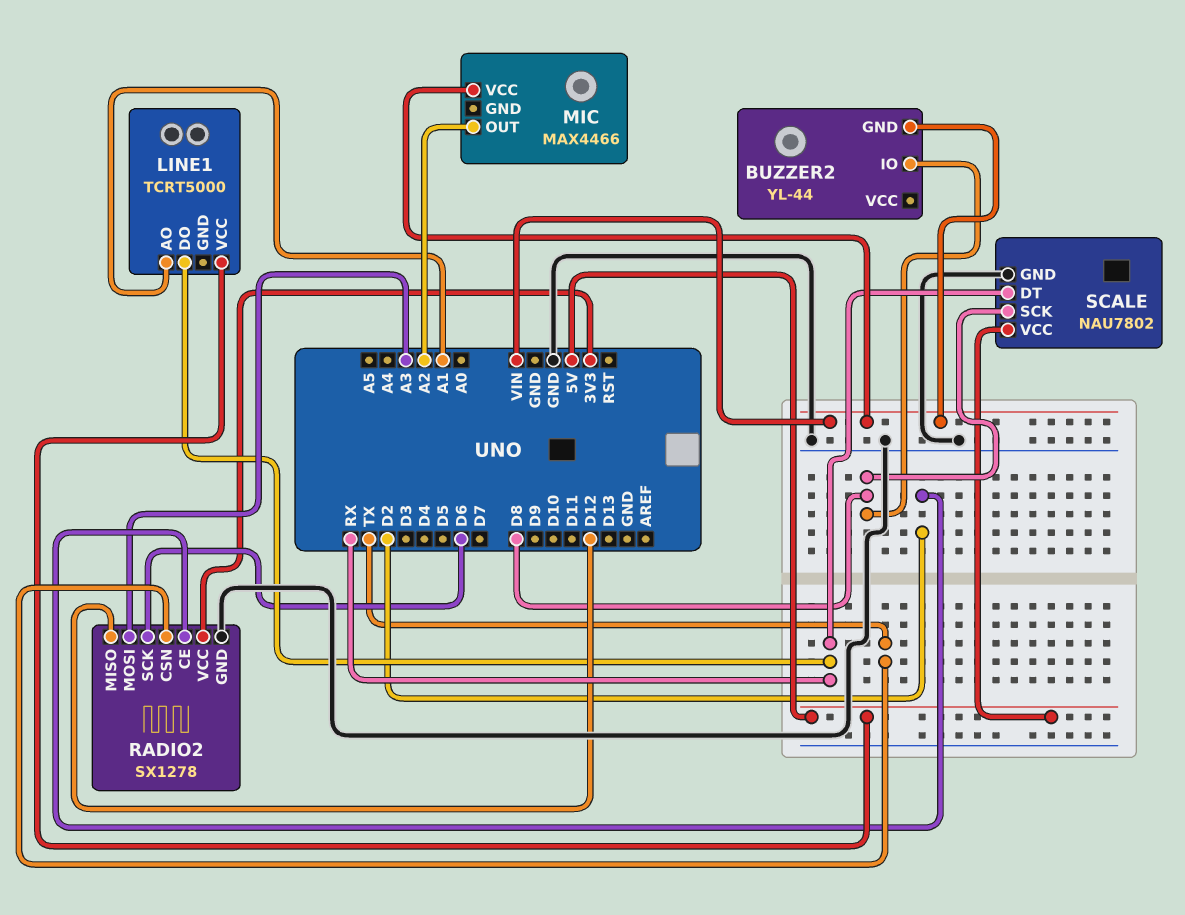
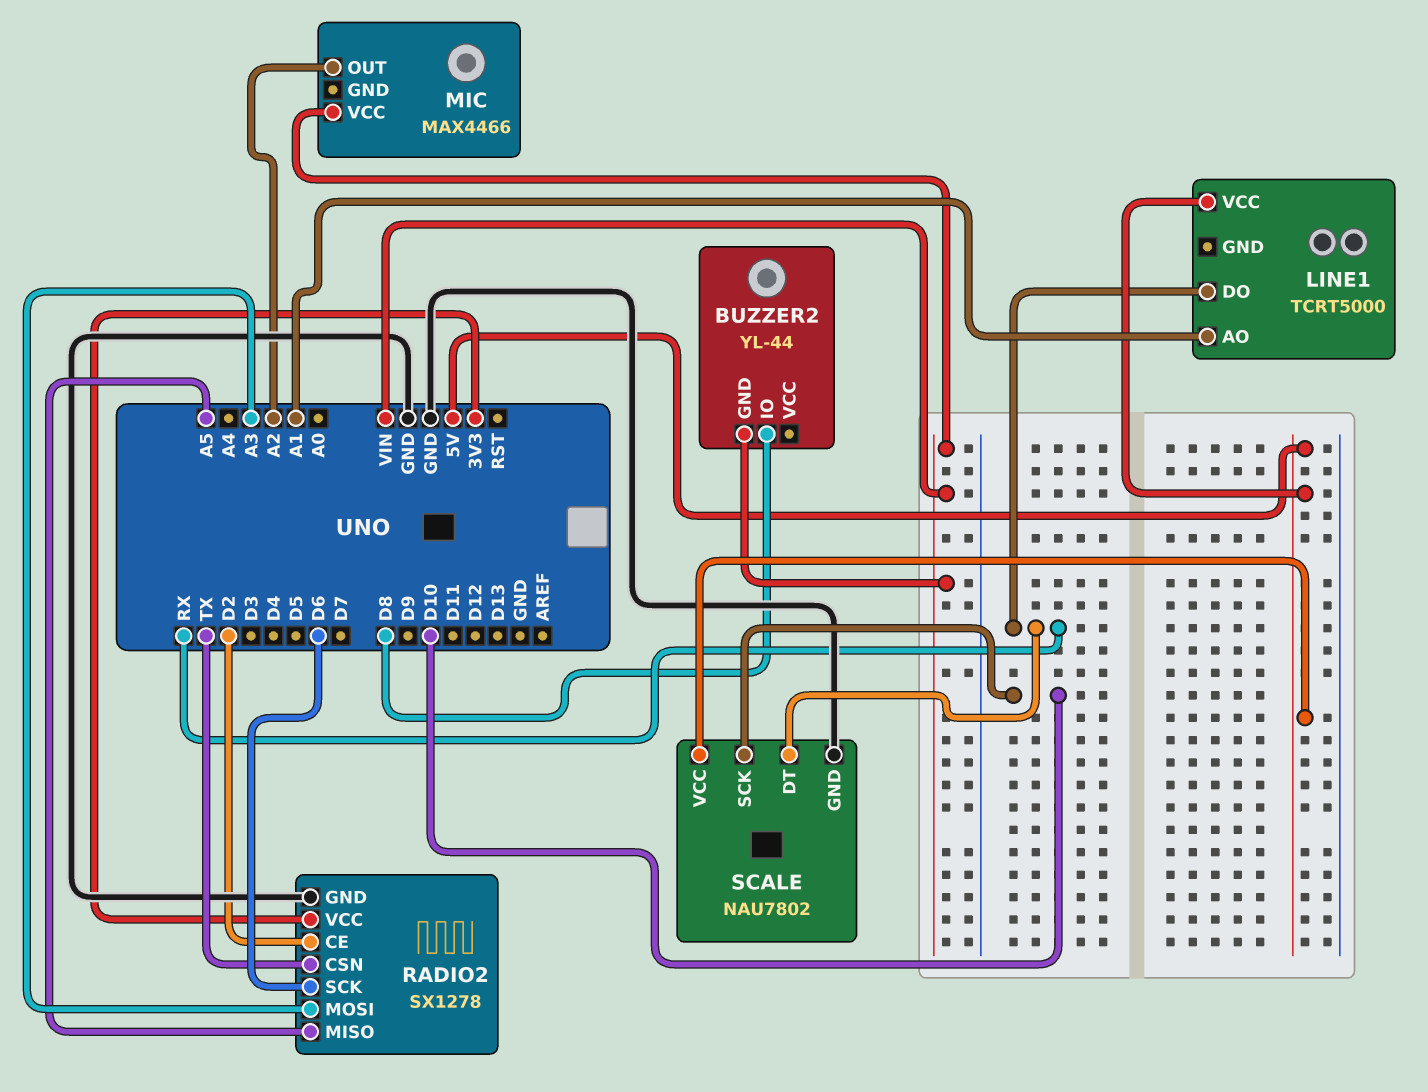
RADIO2 pin MISO: D12 -> A5
SCALE pin SCK: D8 -> D10

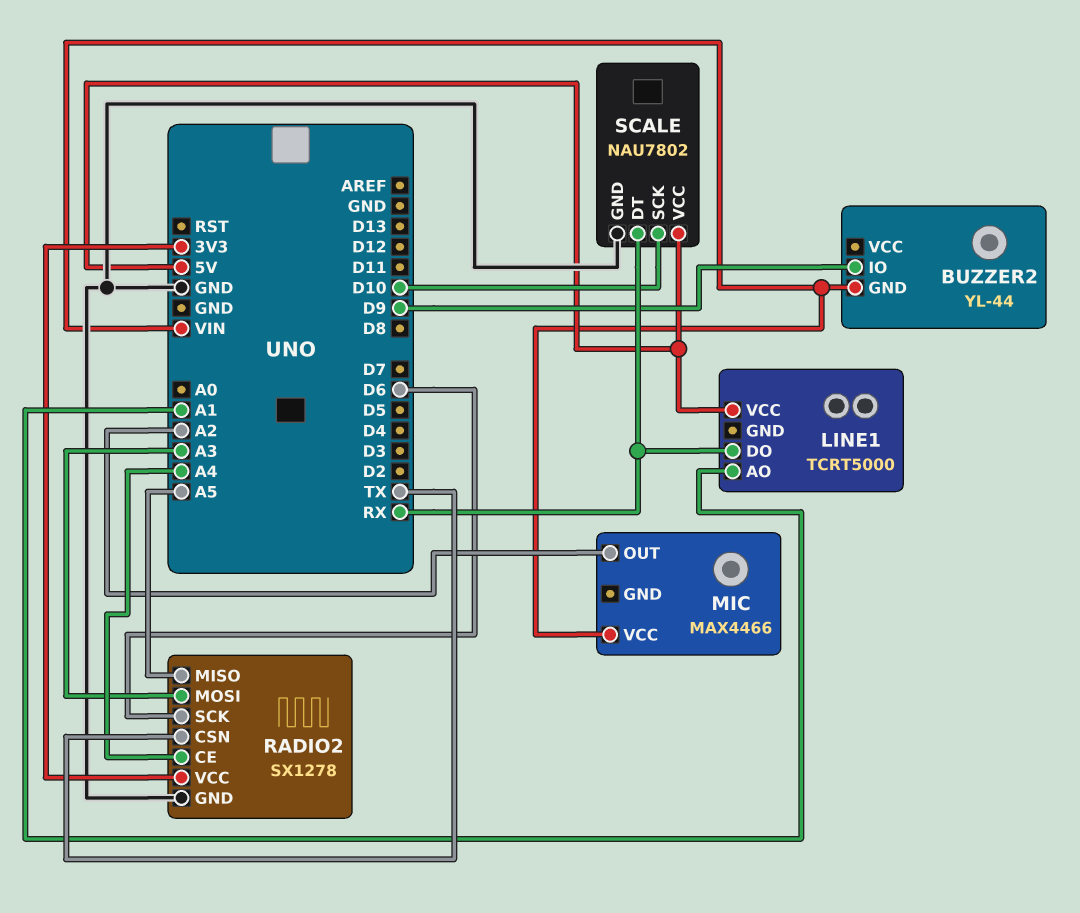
BUZZER2 pin IO: D8 -> D9
RADIO2 pin CE: D2 -> A4

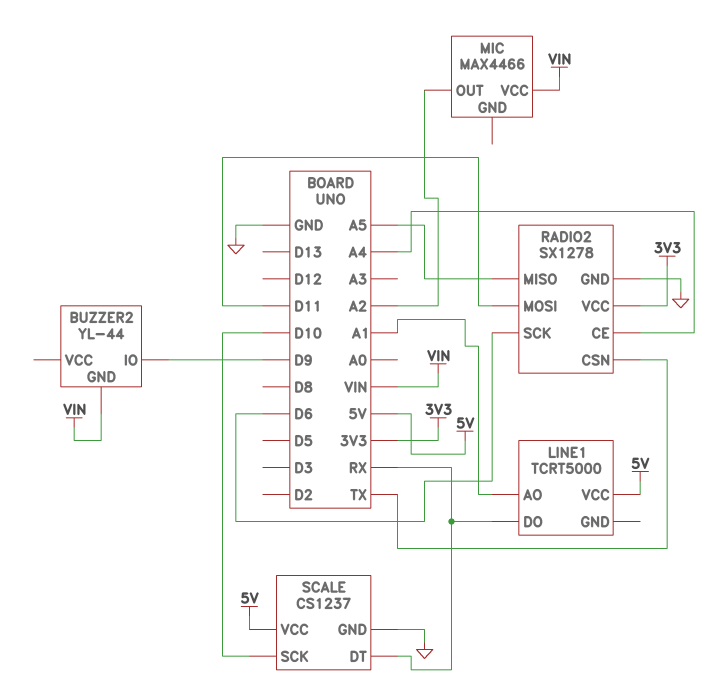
RADIO2 pin MOSI: A3 -> D11
SCALE: NAU7802 -> CS1237

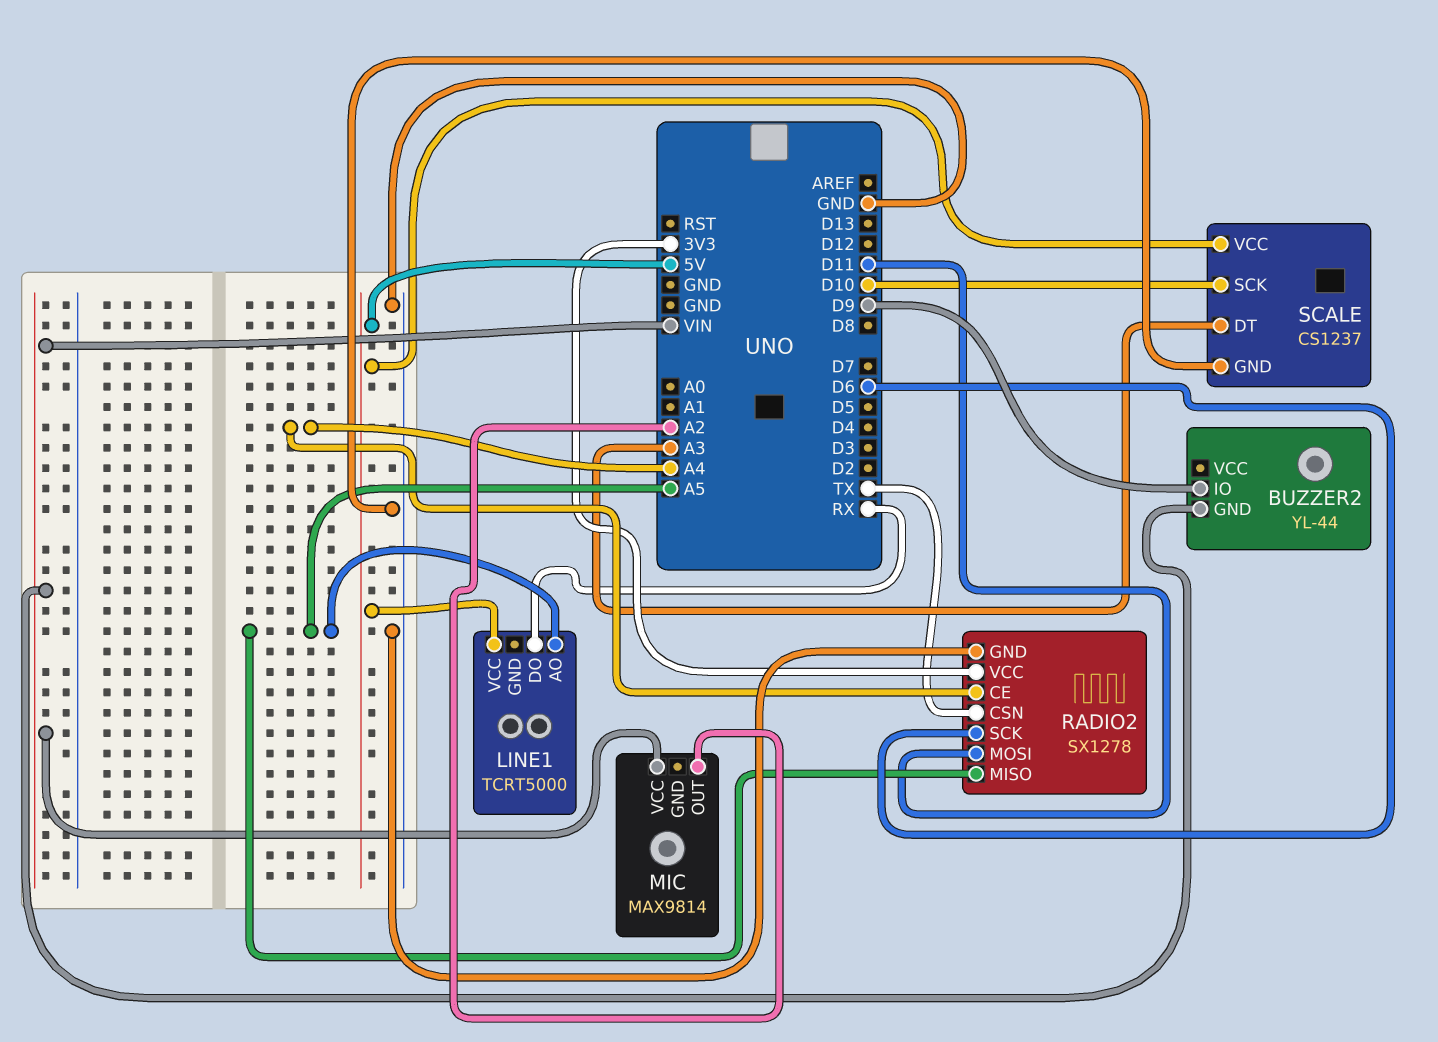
LINE1 pin AO: A1 -> A5
MIC: MAX4466 -> MAX9814
SCALE pin DT: RX -> A3

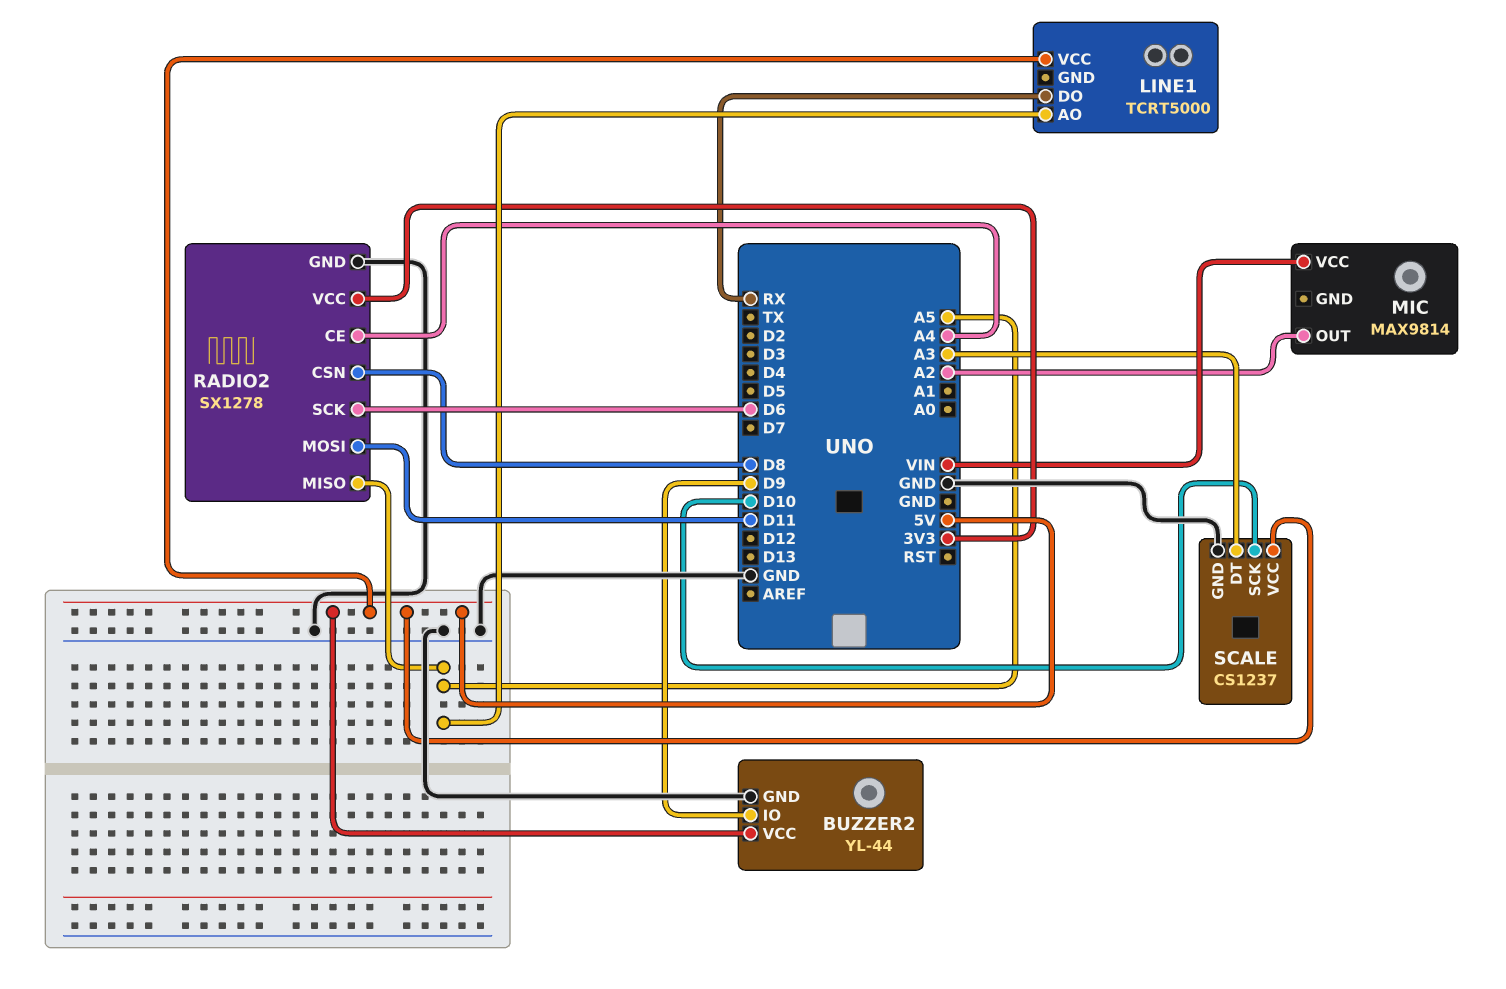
BUZZER2 pin GND: VIN -> GND
BUZZER2 pin VCC: none -> 5V
RADIO2 pin CSN: TX -> D8

